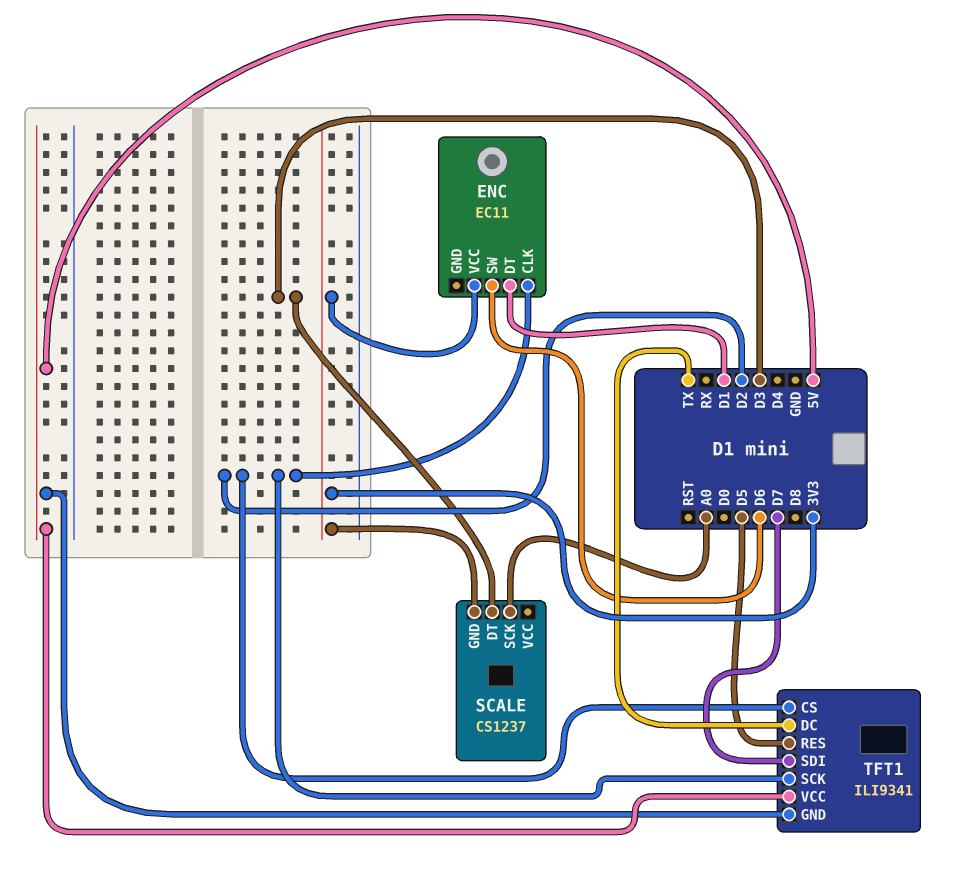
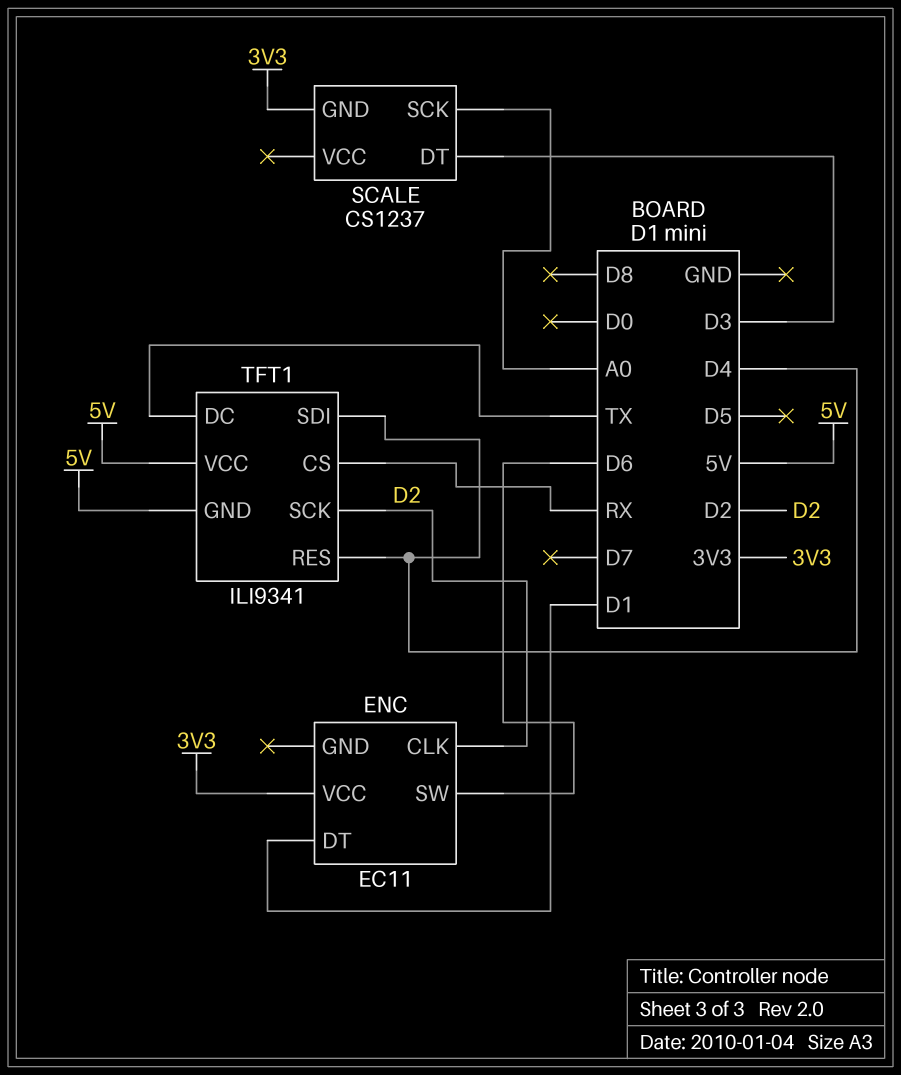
TFT1 pin CS: D2 -> RX
TFT1 pin RES: D5 -> D4
TFT1 pin SDI: D7 -> D4

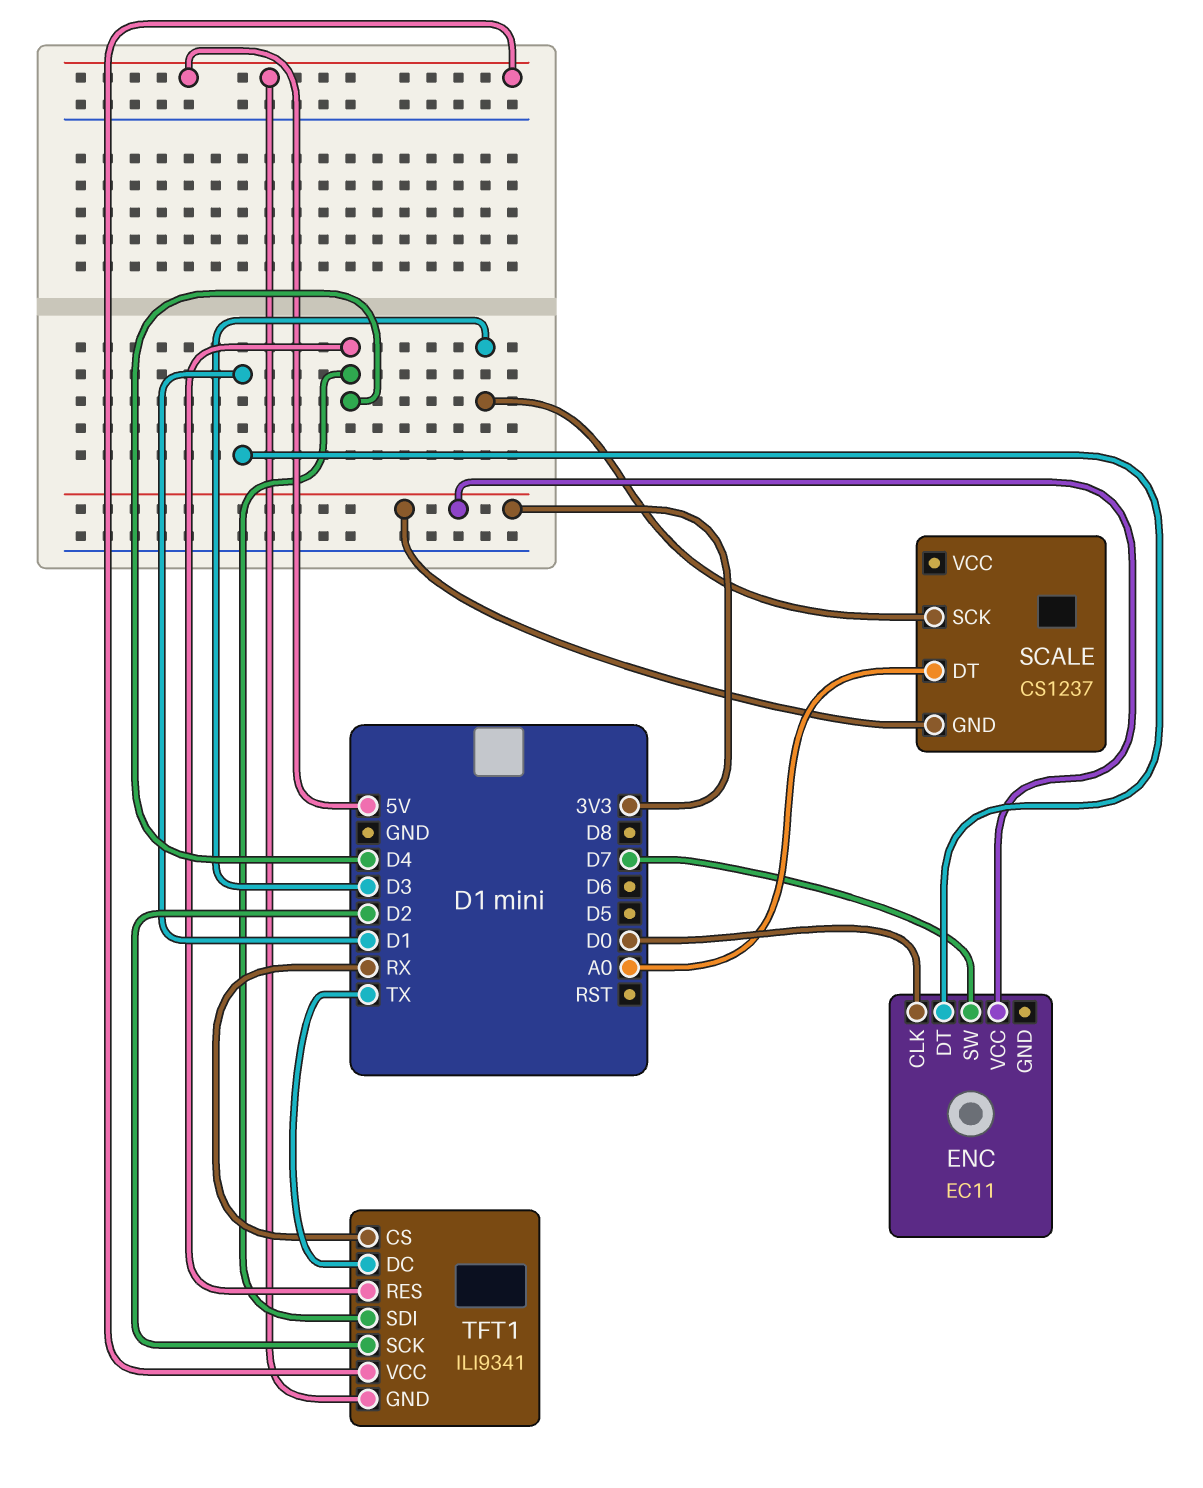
ENC pin CLK: D2 -> D0
ENC pin SW: D6 -> D7
SCALE pin DT: D3 -> A0
SCALE pin SCK: A0 -> D3

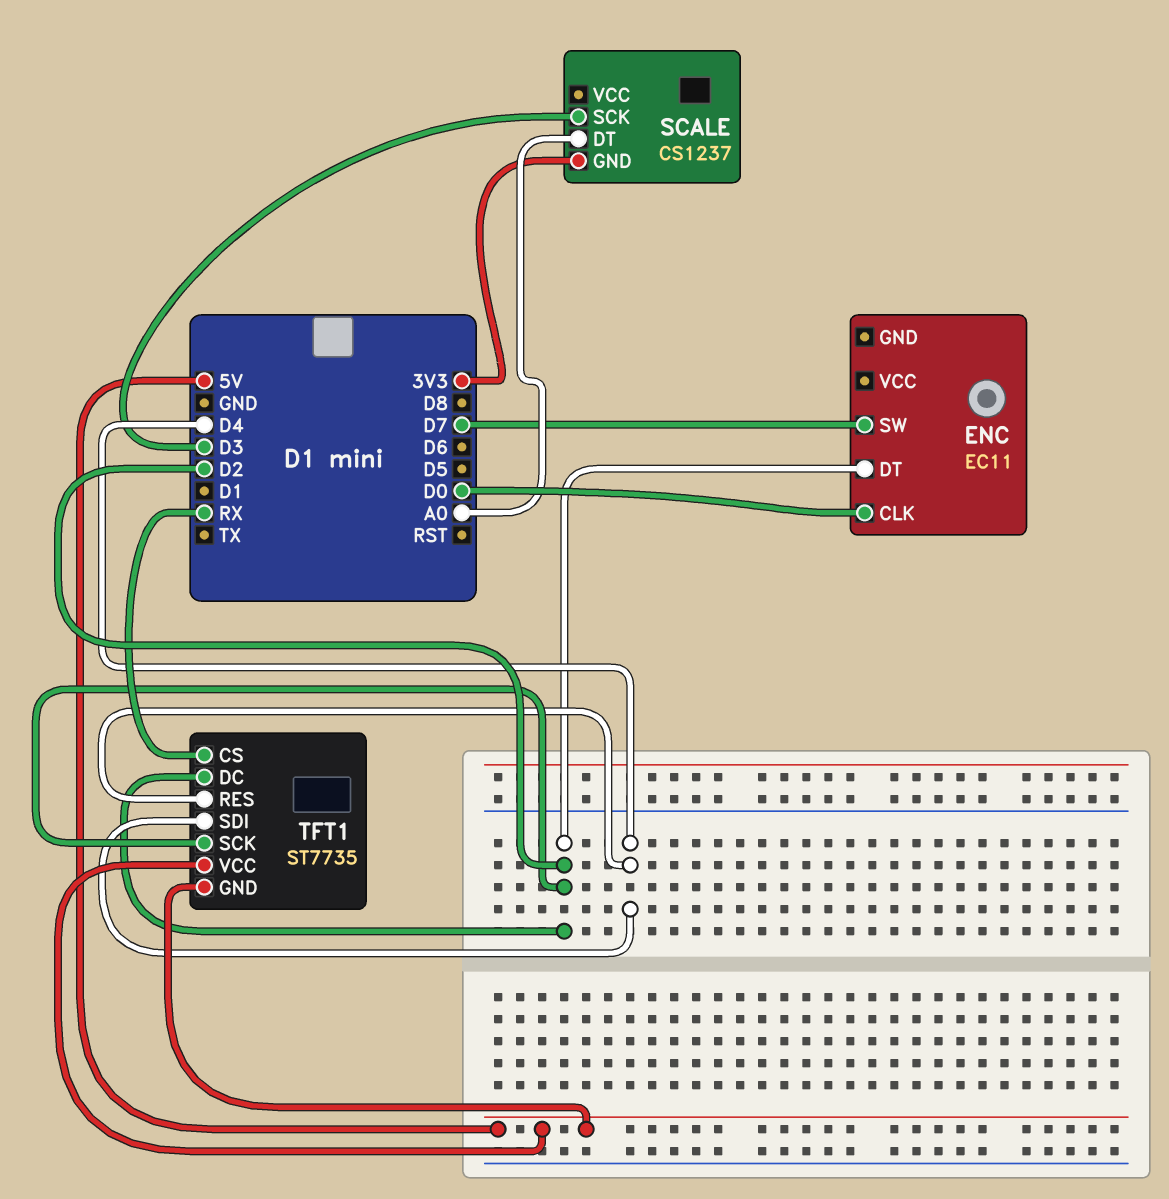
ENC pin DT: D1 -> D2
ENC pin VCC: 3V3 -> none
TFT1: ILI9341 -> ST7735
TFT1 pin DC: TX -> D2

